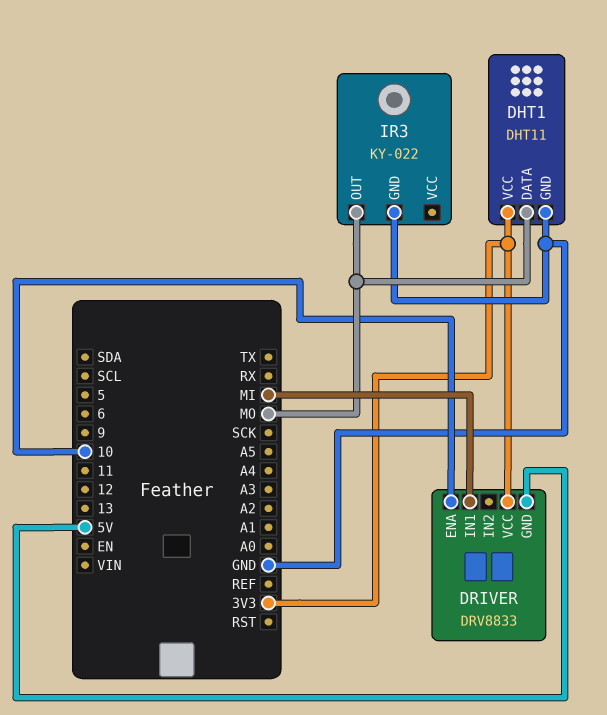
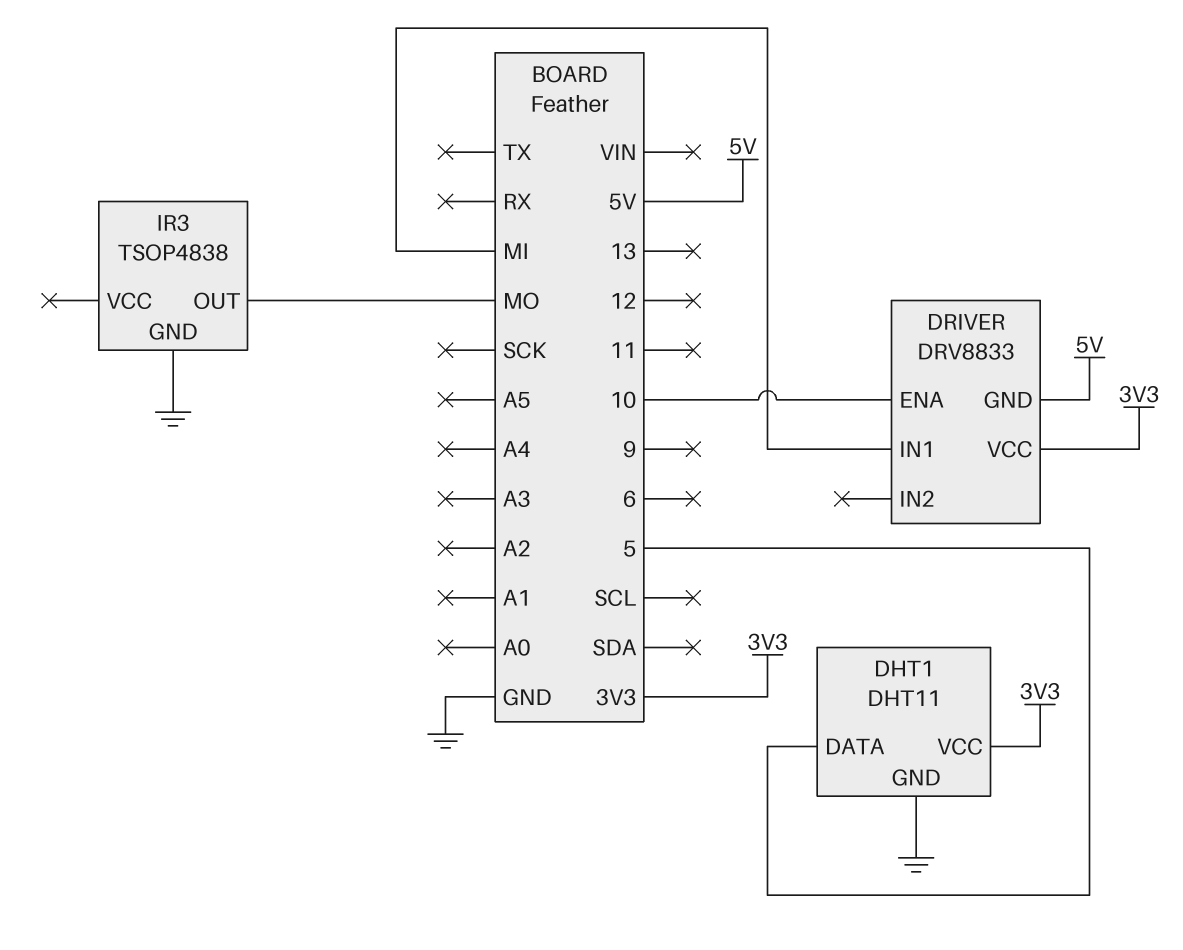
DHT1 pin DATA: MO -> 5
IR3: KY-022 -> TSOP4838

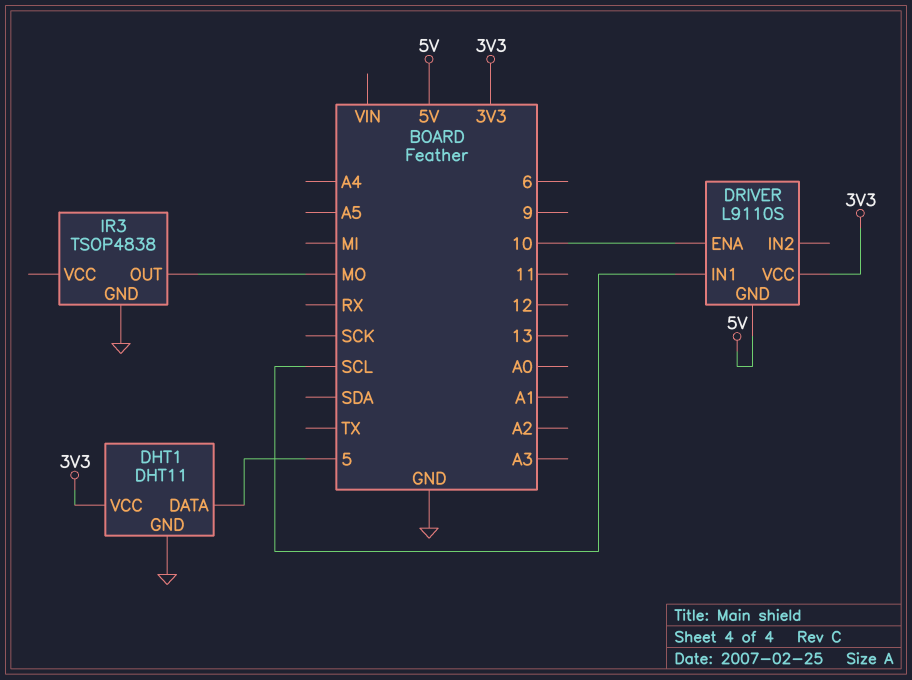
DRIVER: DRV8833 -> L9110S
DRIVER pin IN1: MI -> SCL

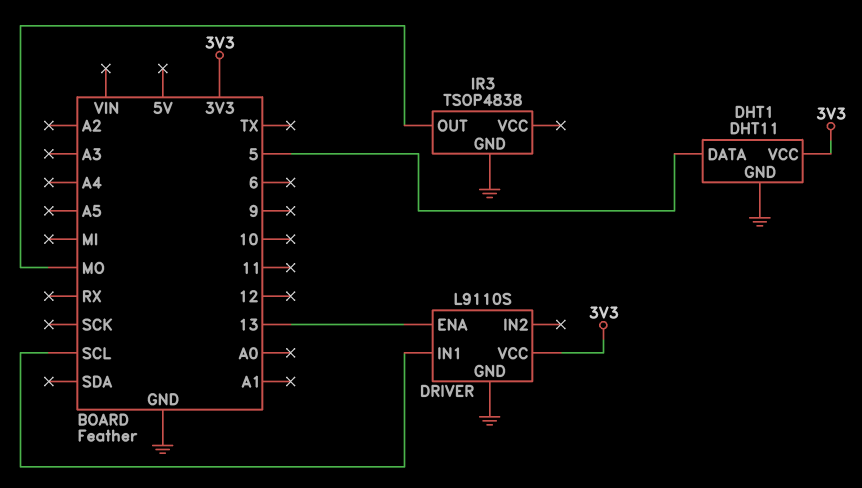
DRIVER pin ENA: 10 -> 13
DRIVER pin GND: 5V -> GND

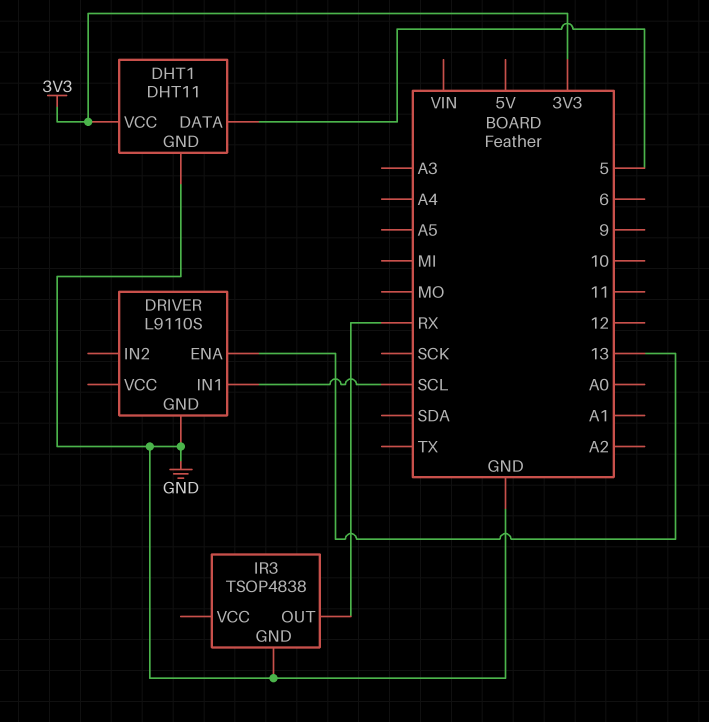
DRIVER pin VCC: 3V3 -> none
IR3 pin OUT: MO -> RX

